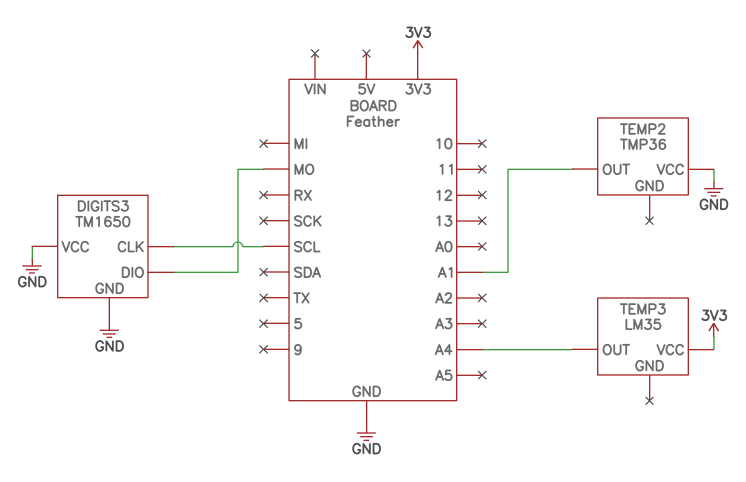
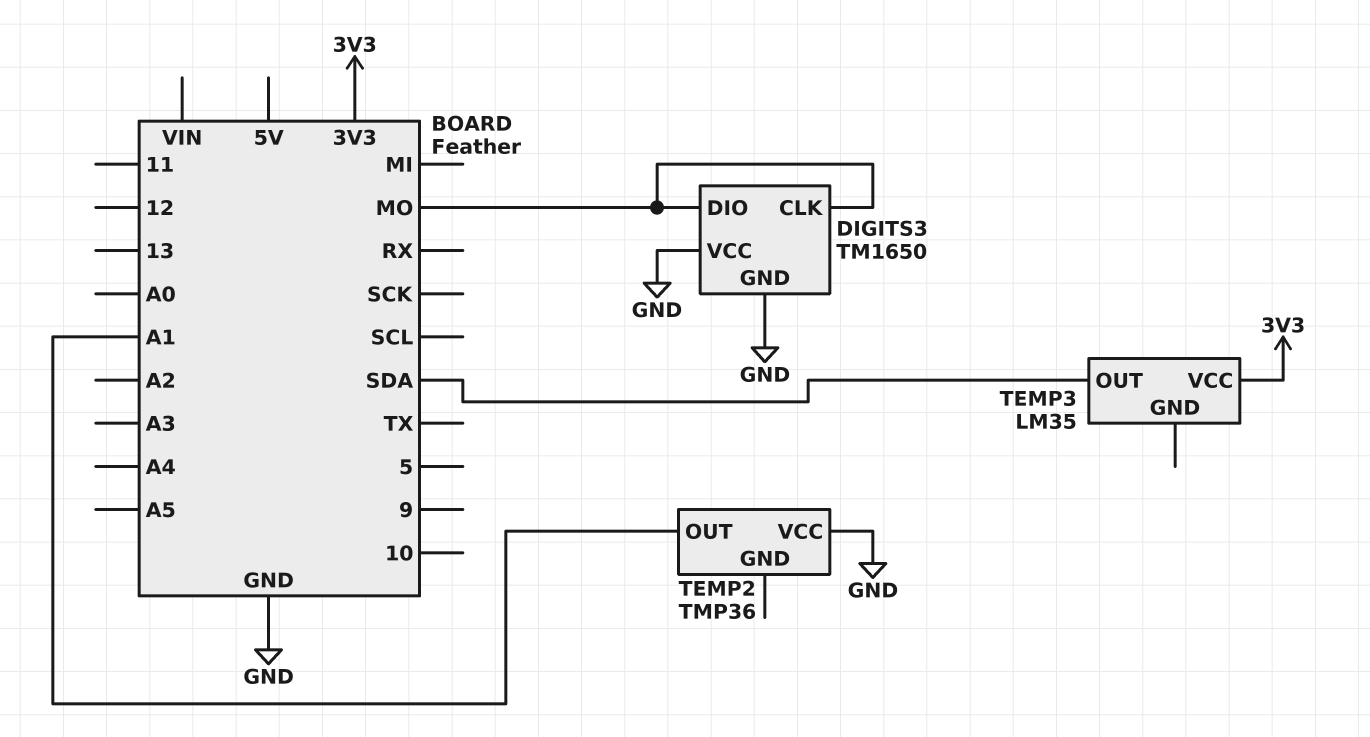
DIGITS3 pin CLK: SCL -> MO
TEMP3 pin OUT: A4 -> SDA

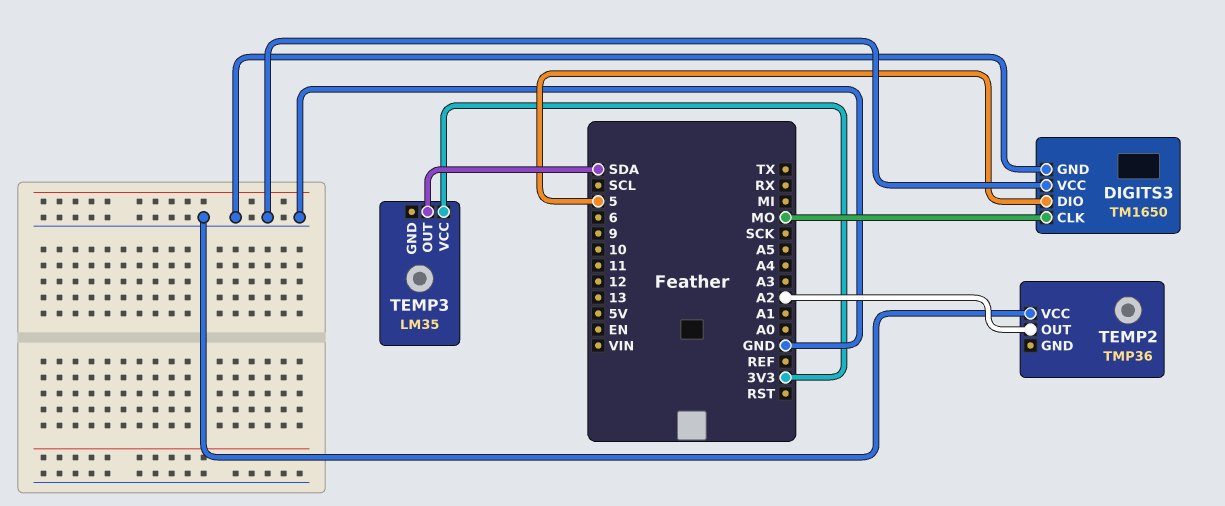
DIGITS3 pin DIO: MO -> 5
TEMP2 pin OUT: A1 -> A2

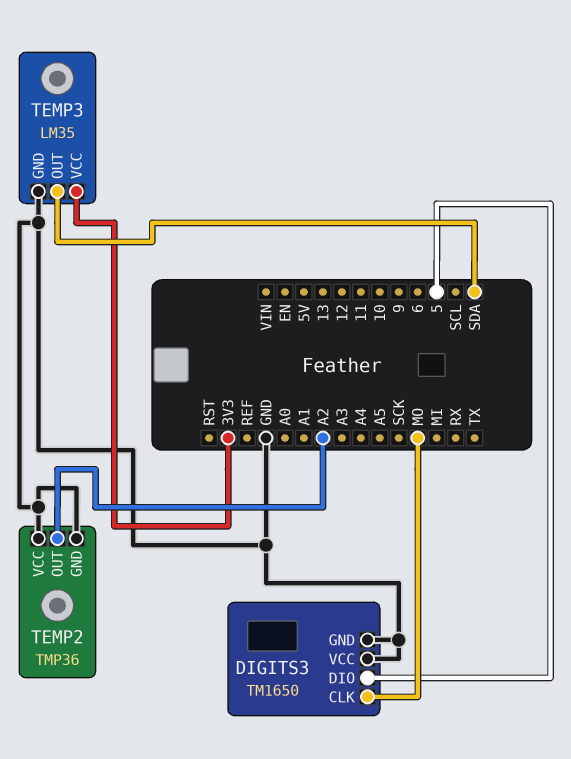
TEMP2 pin GND: none -> GND
TEMP3 pin GND: none -> GND

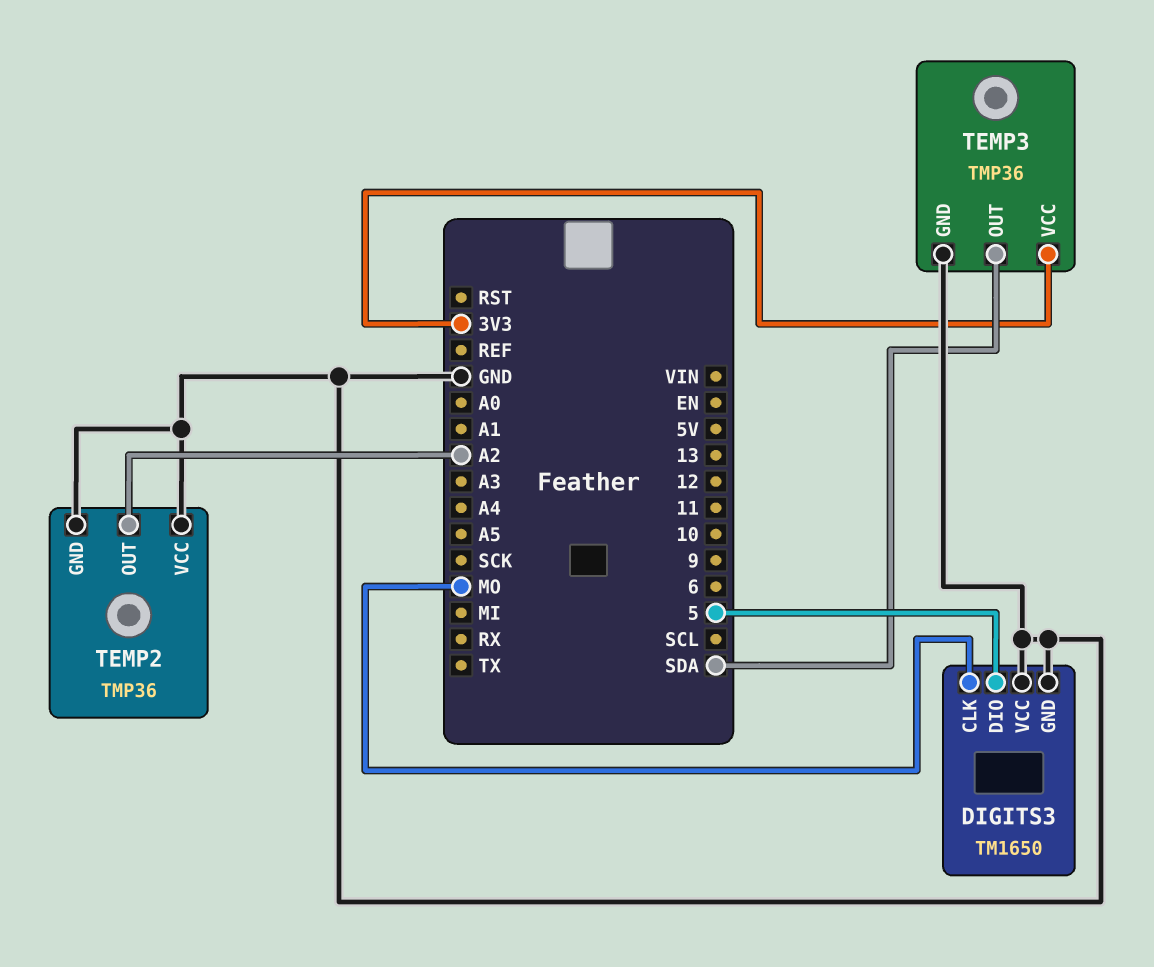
TEMP3: LM35 -> TMP36

